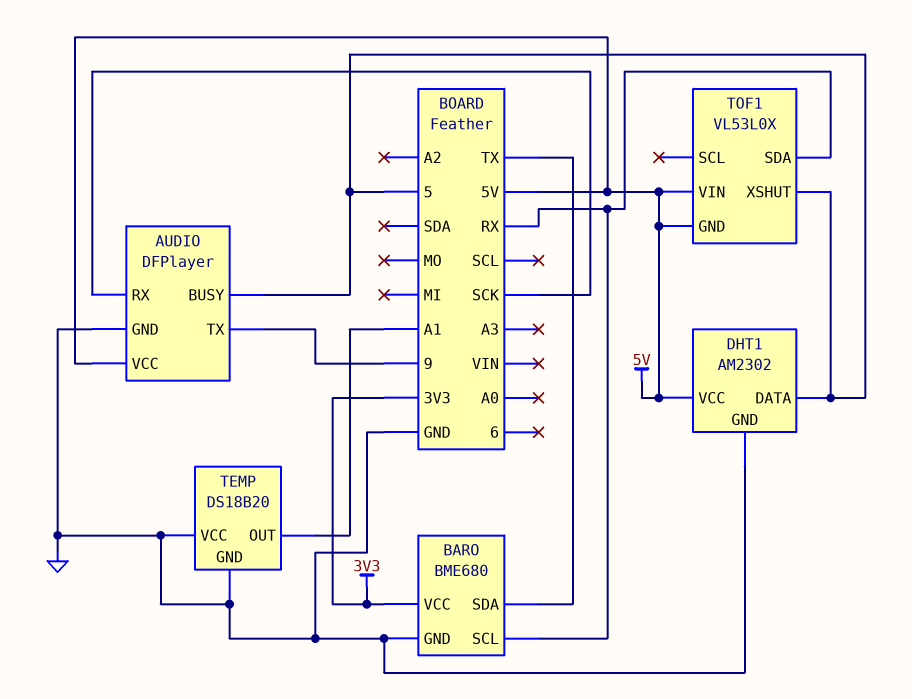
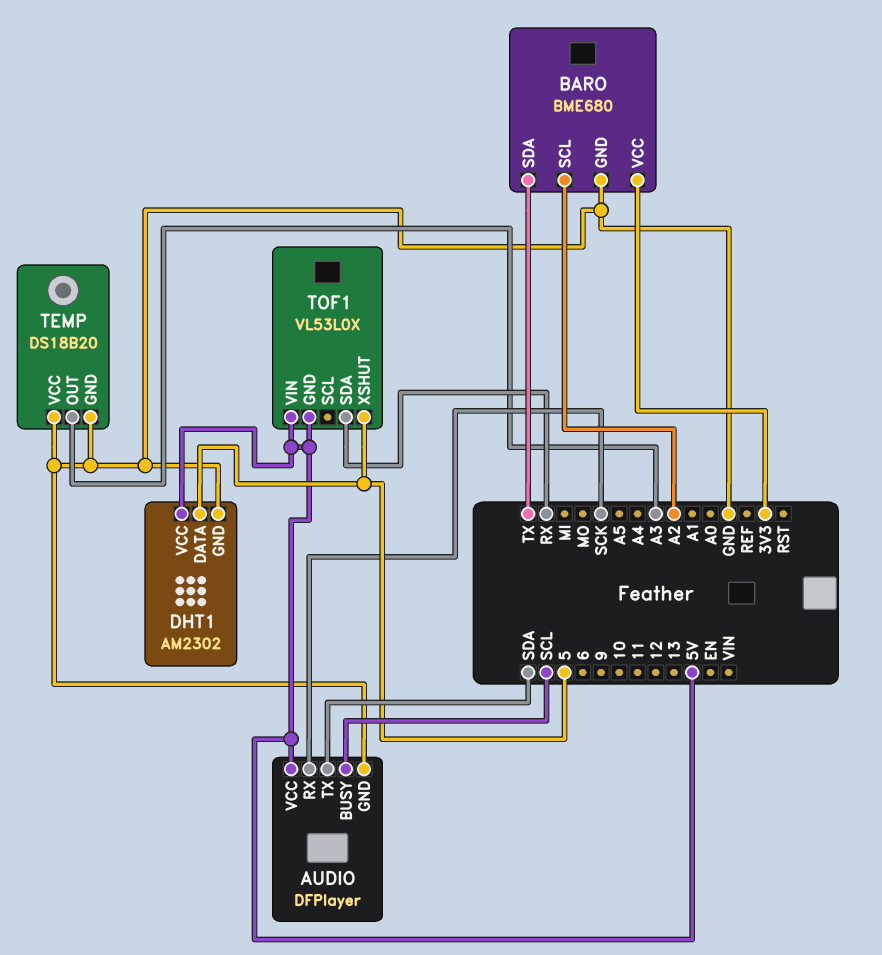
AUDIO pin BUSY: 5 -> SCL
AUDIO pin TX: 9 -> SDA
BARO pin SCL: RX -> A2
TEMP pin OUT: A1 -> A3

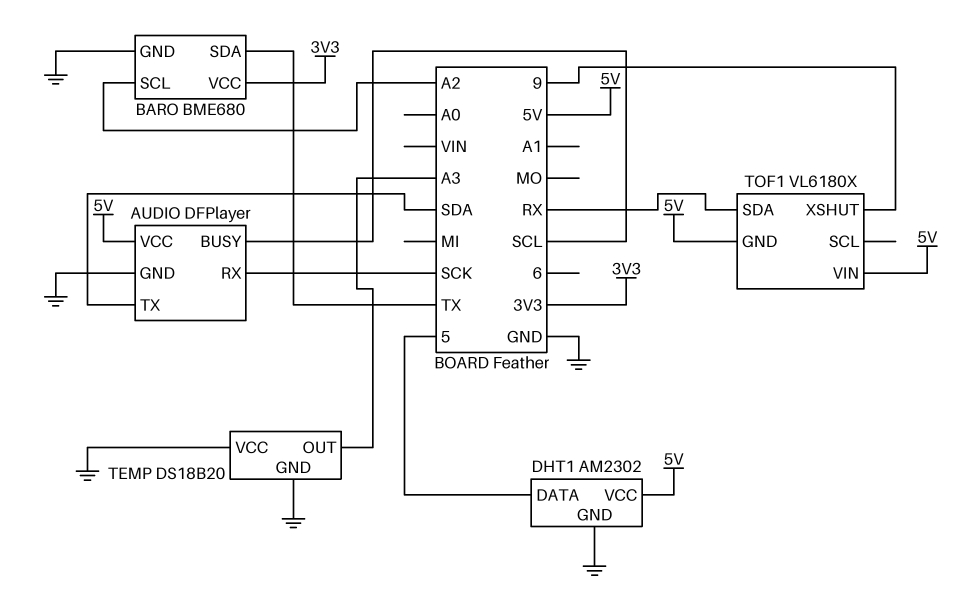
TOF1: VL53L0X -> VL6180X
TOF1 pin XSHUT: 5 -> 9

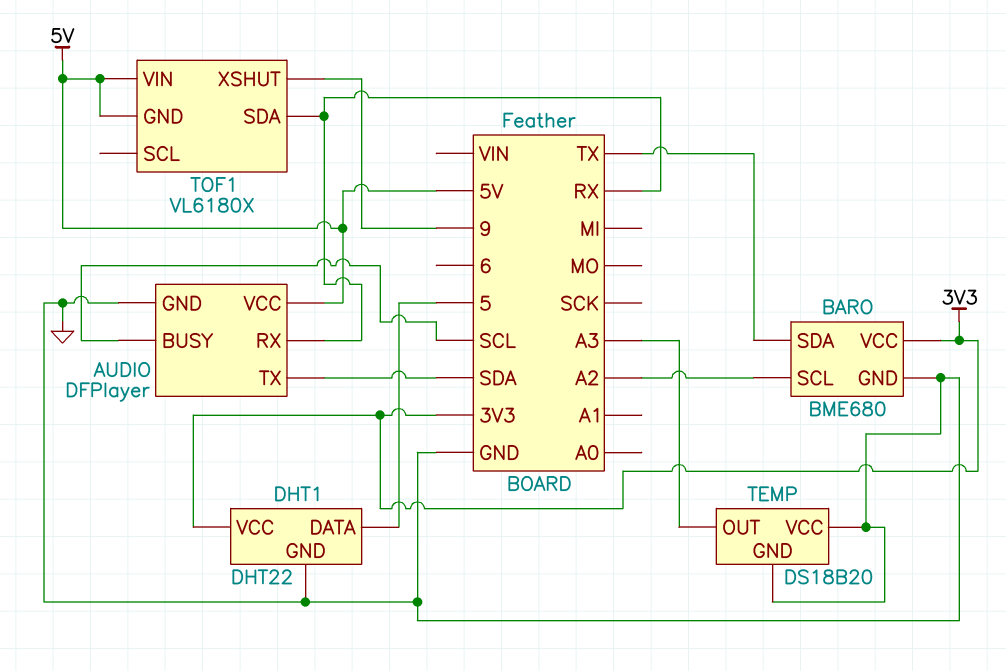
AUDIO pin RX: SCK -> RX
DHT1: AM2302 -> DHT22
DHT1 pin VCC: 5V -> 3V3

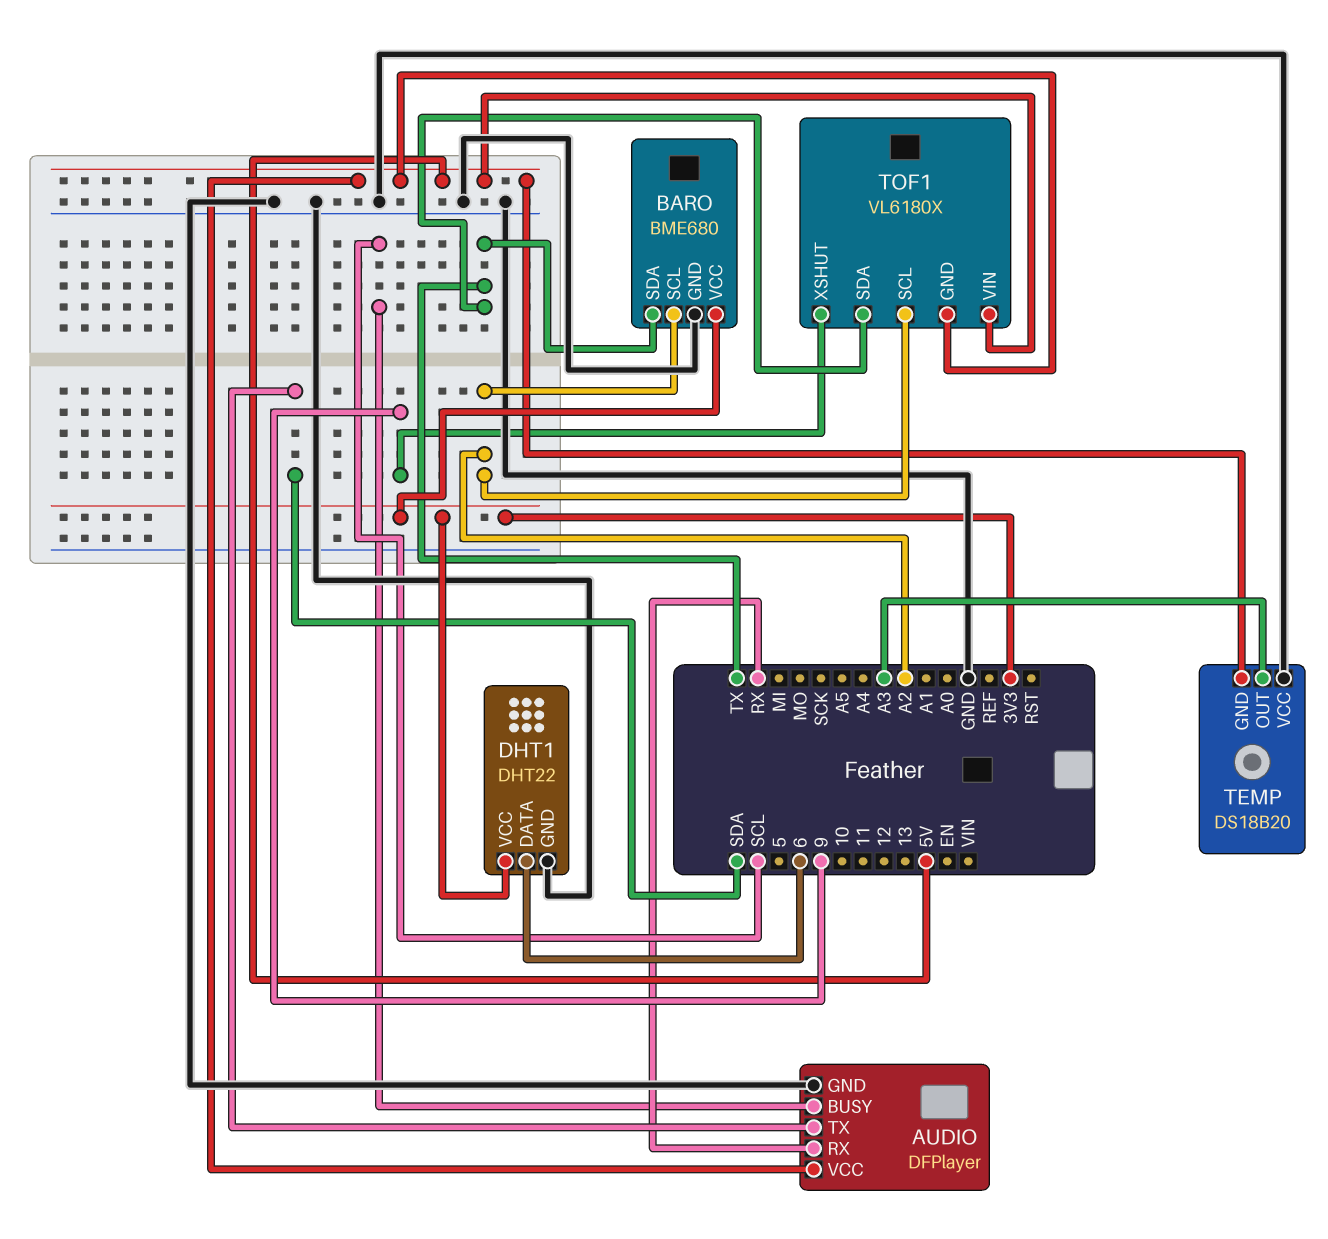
DHT1 pin DATA: 5 -> 6
TEMP pin GND: GND -> 5V
TOF1 pin SCL: none -> A2
TOF1 pin SDA: RX -> TX

